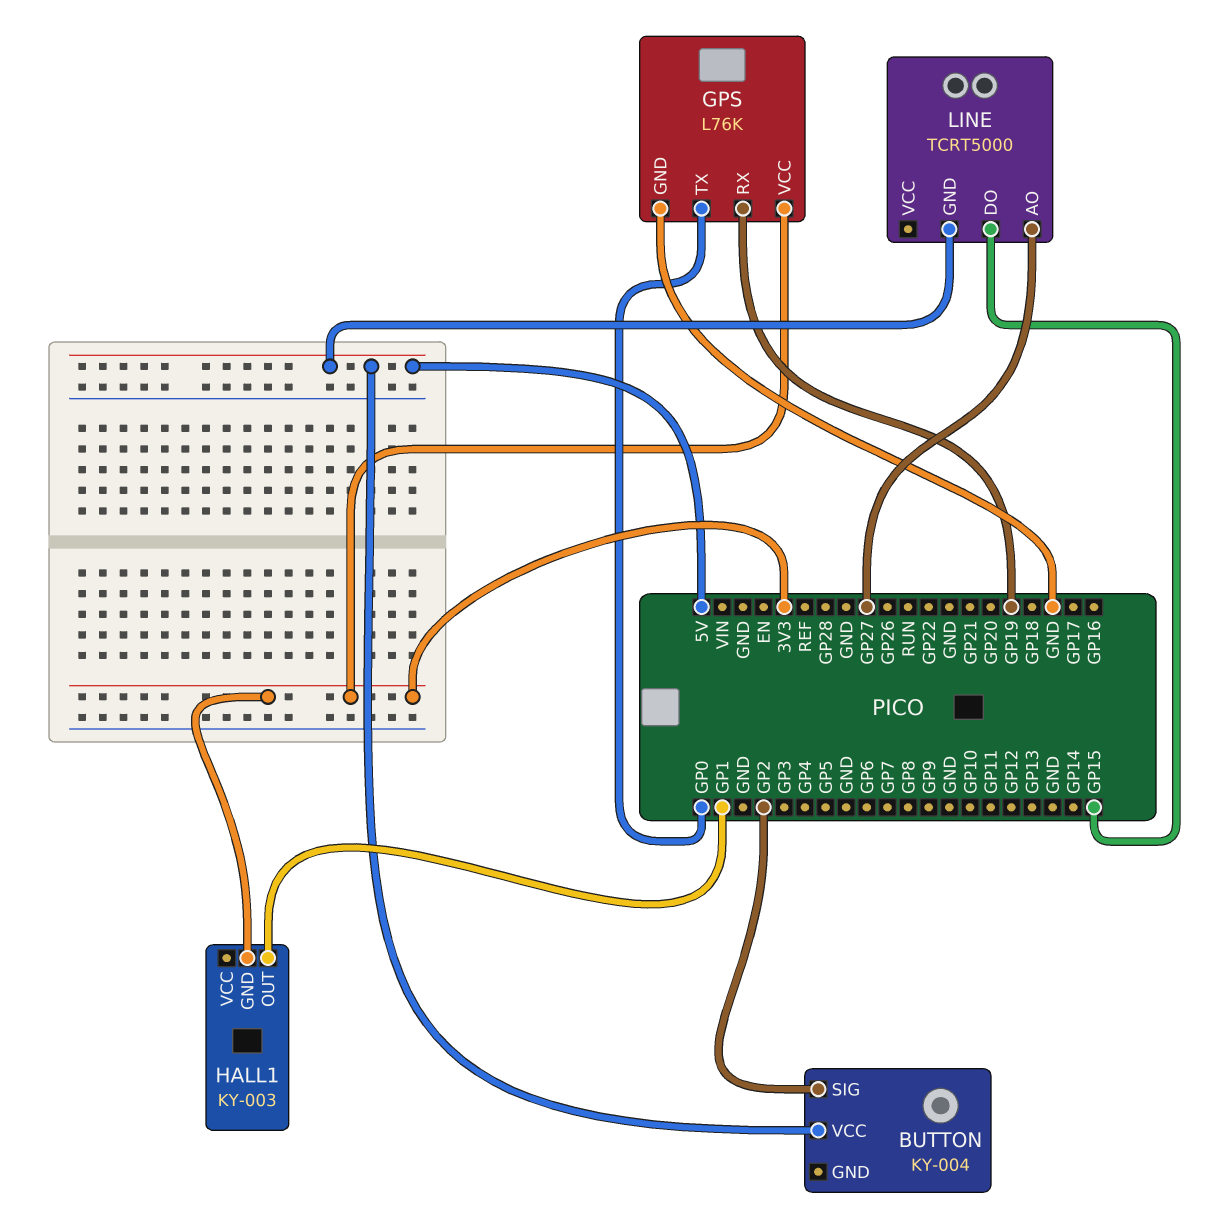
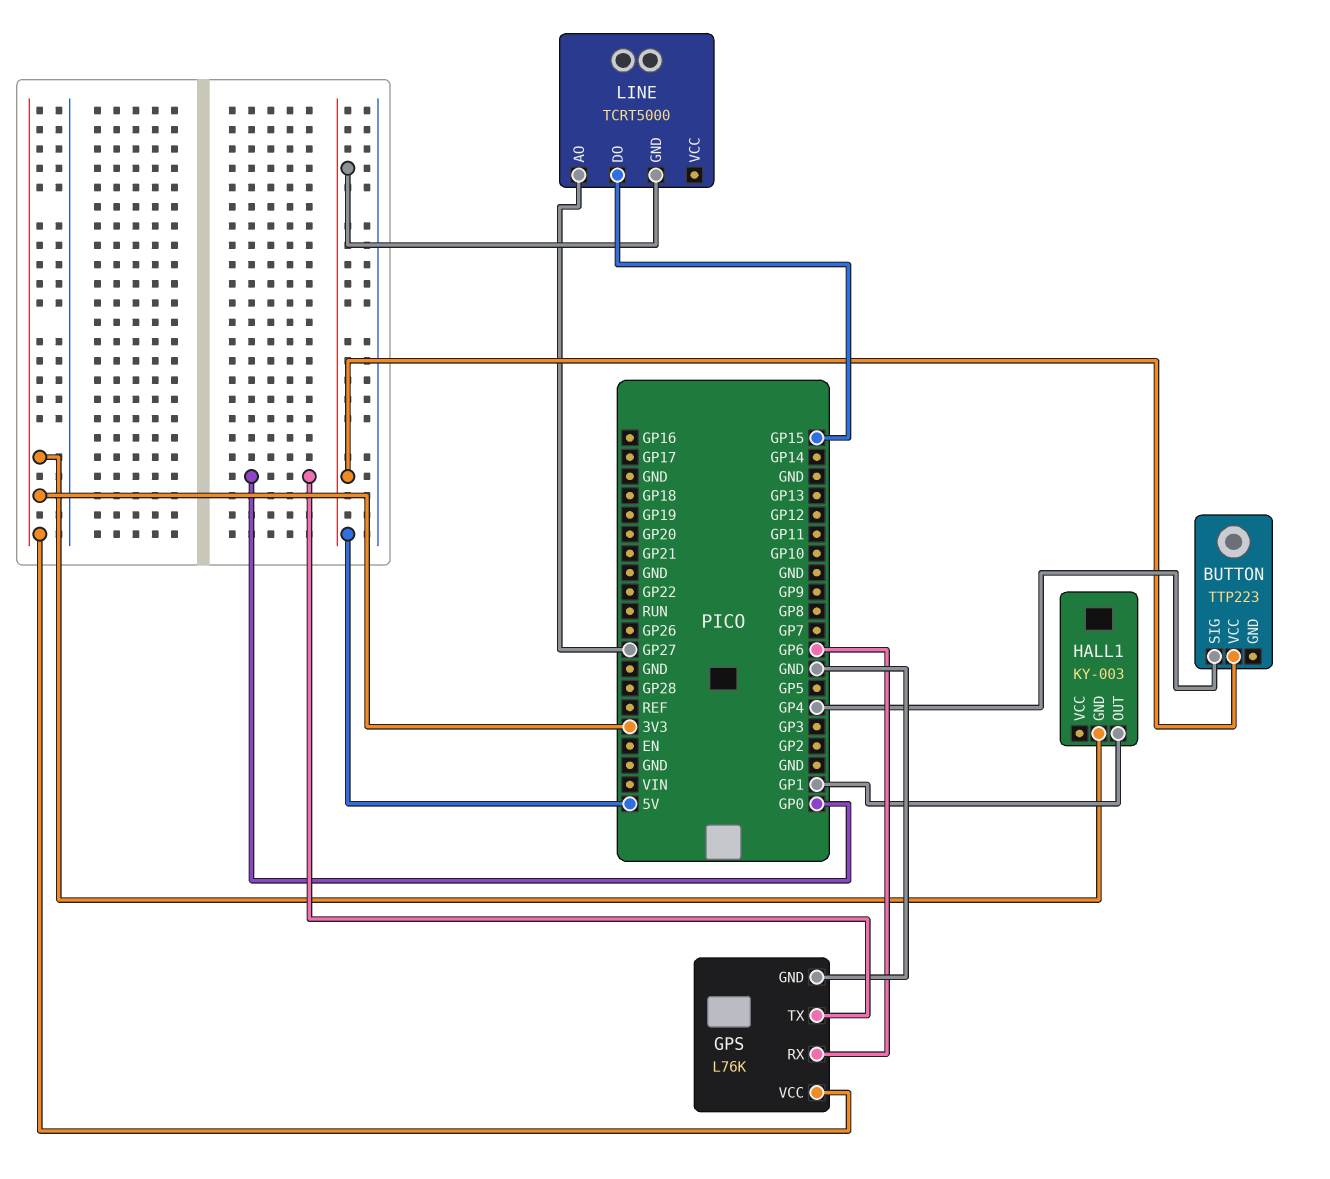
BUTTON: KY-004 -> TTP223
BUTTON pin SIG: GP2 -> GP4
GPS pin RX: GP19 -> GP6

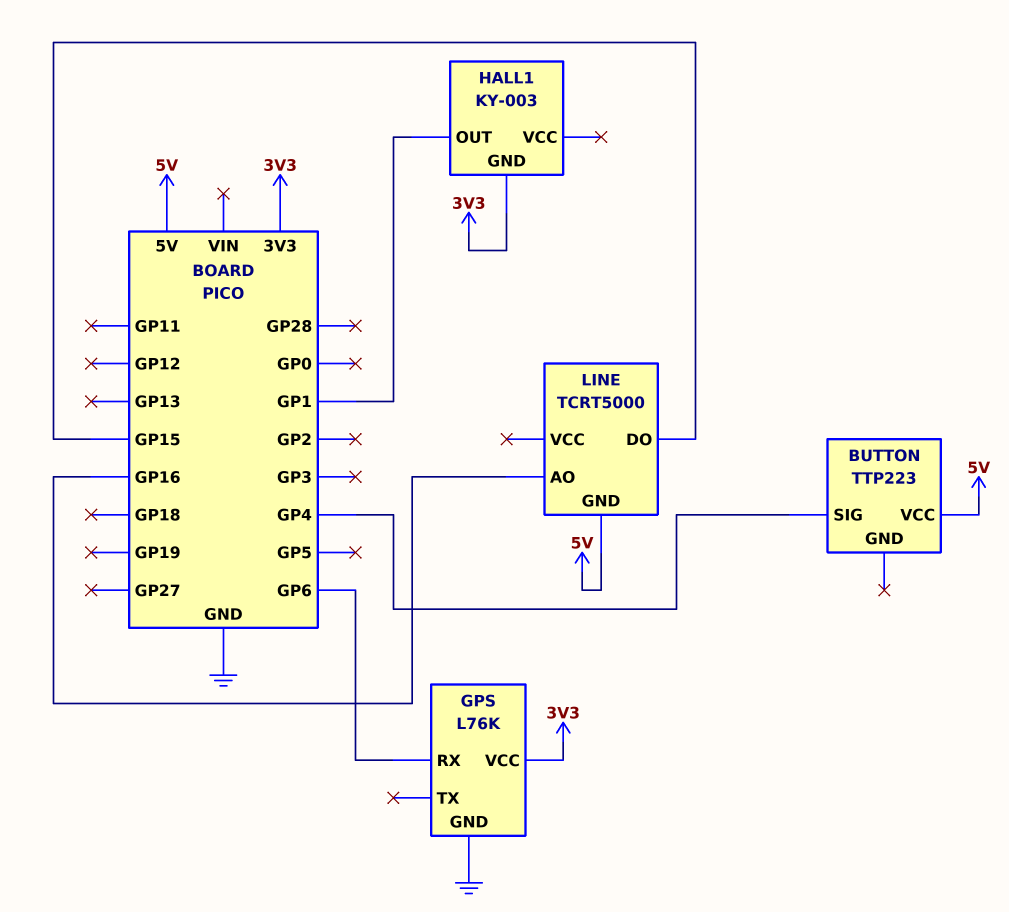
GPS pin TX: GP0 -> none
LINE pin AO: GP27 -> GP16

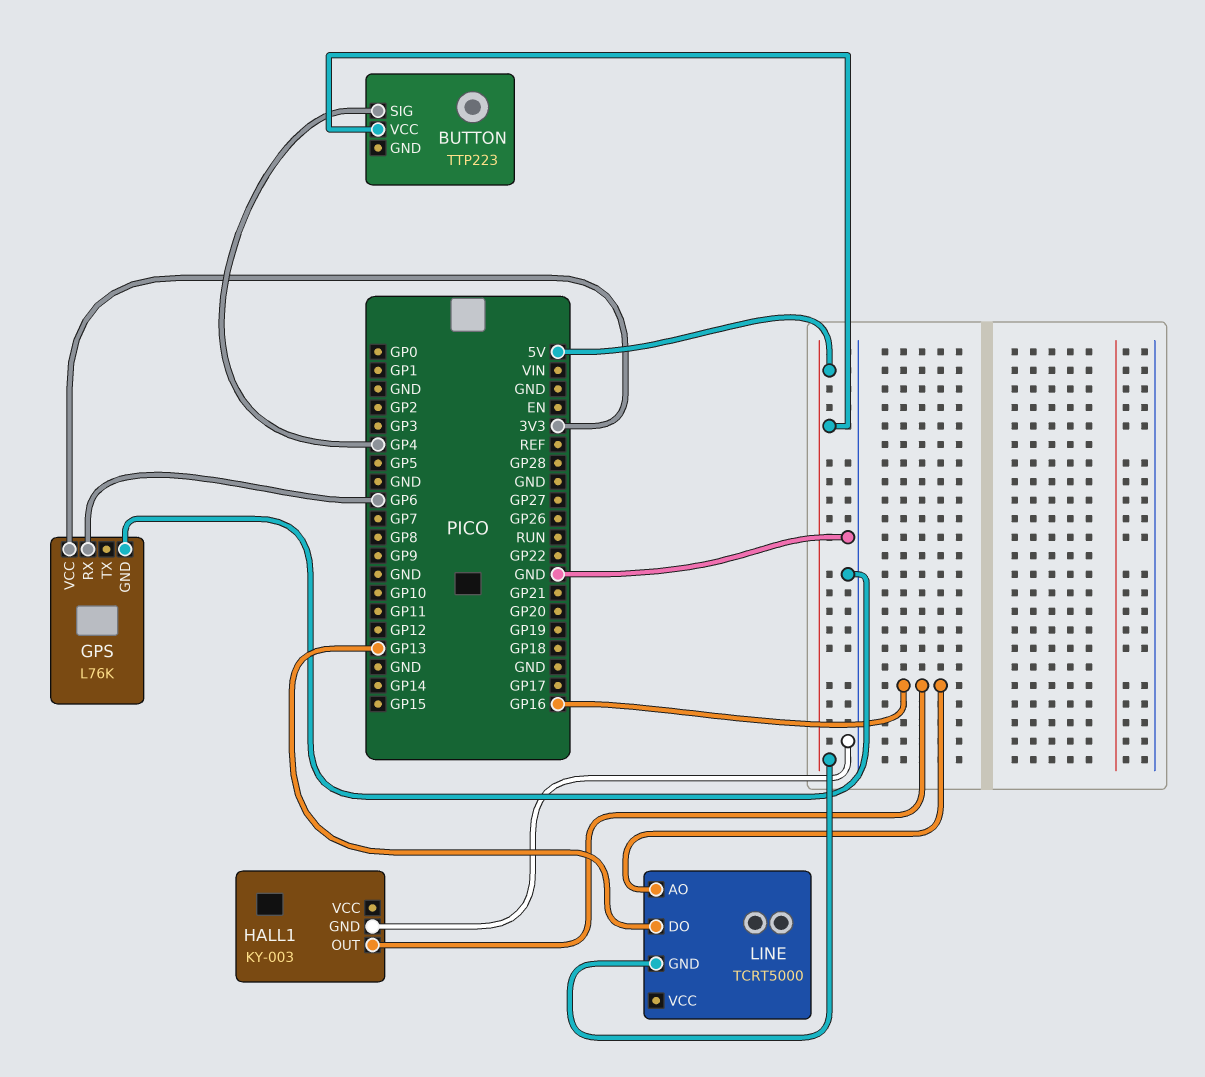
HALL1 pin GND: 3V3 -> GND
HALL1 pin OUT: GP1 -> GP16
LINE pin DO: GP15 -> GP13

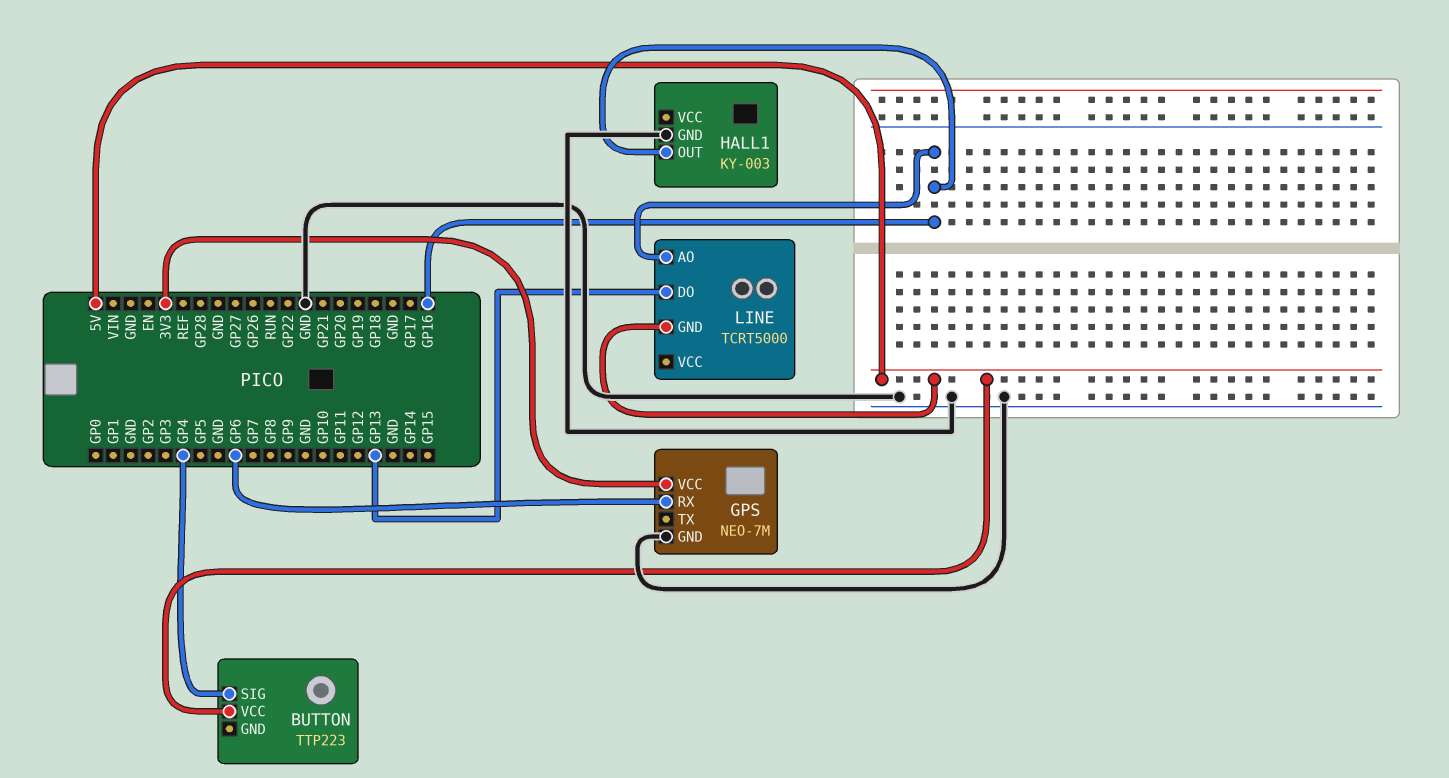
GPS: L76K -> NEO-7M

